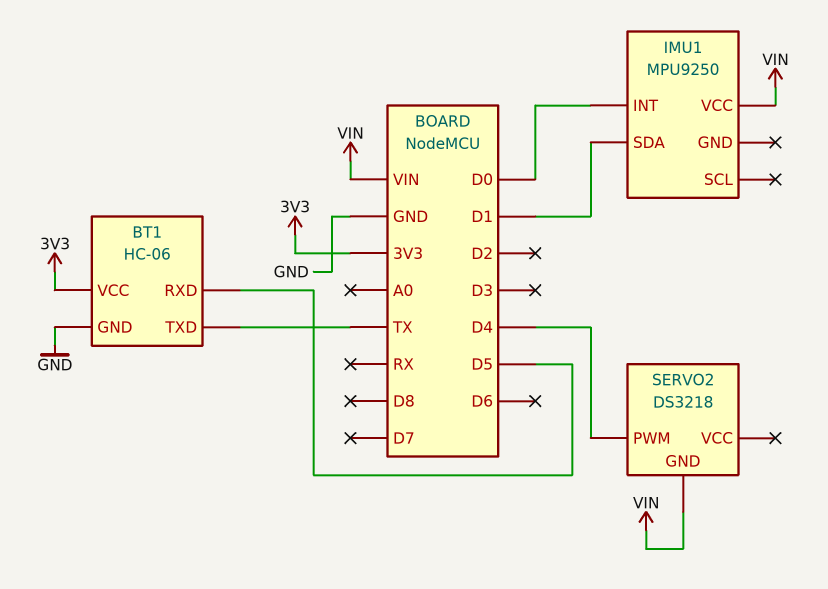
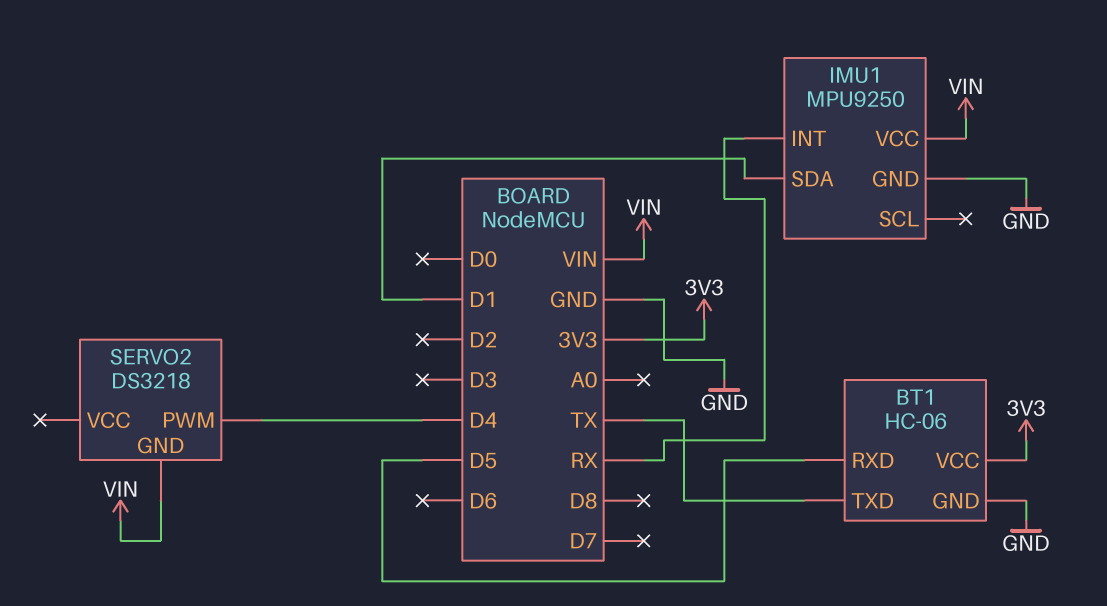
IMU1 pin GND: none -> GND
IMU1 pin INT: D0 -> RX

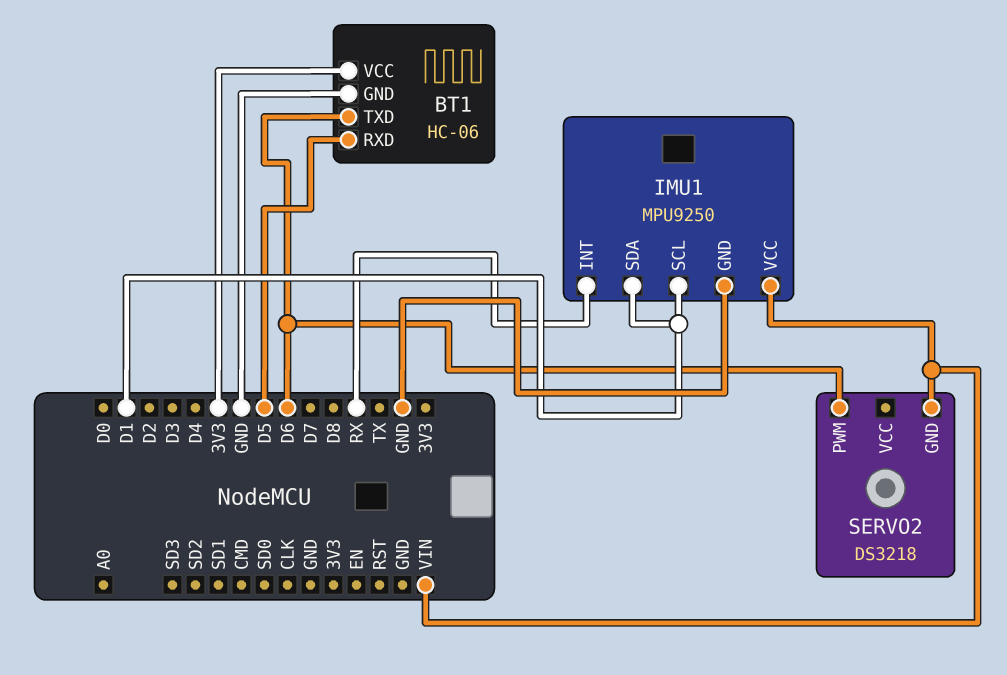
BT1 pin TXD: TX -> D6
IMU1 pin SCL: none -> D1
SERVO2 pin PWM: D4 -> D6

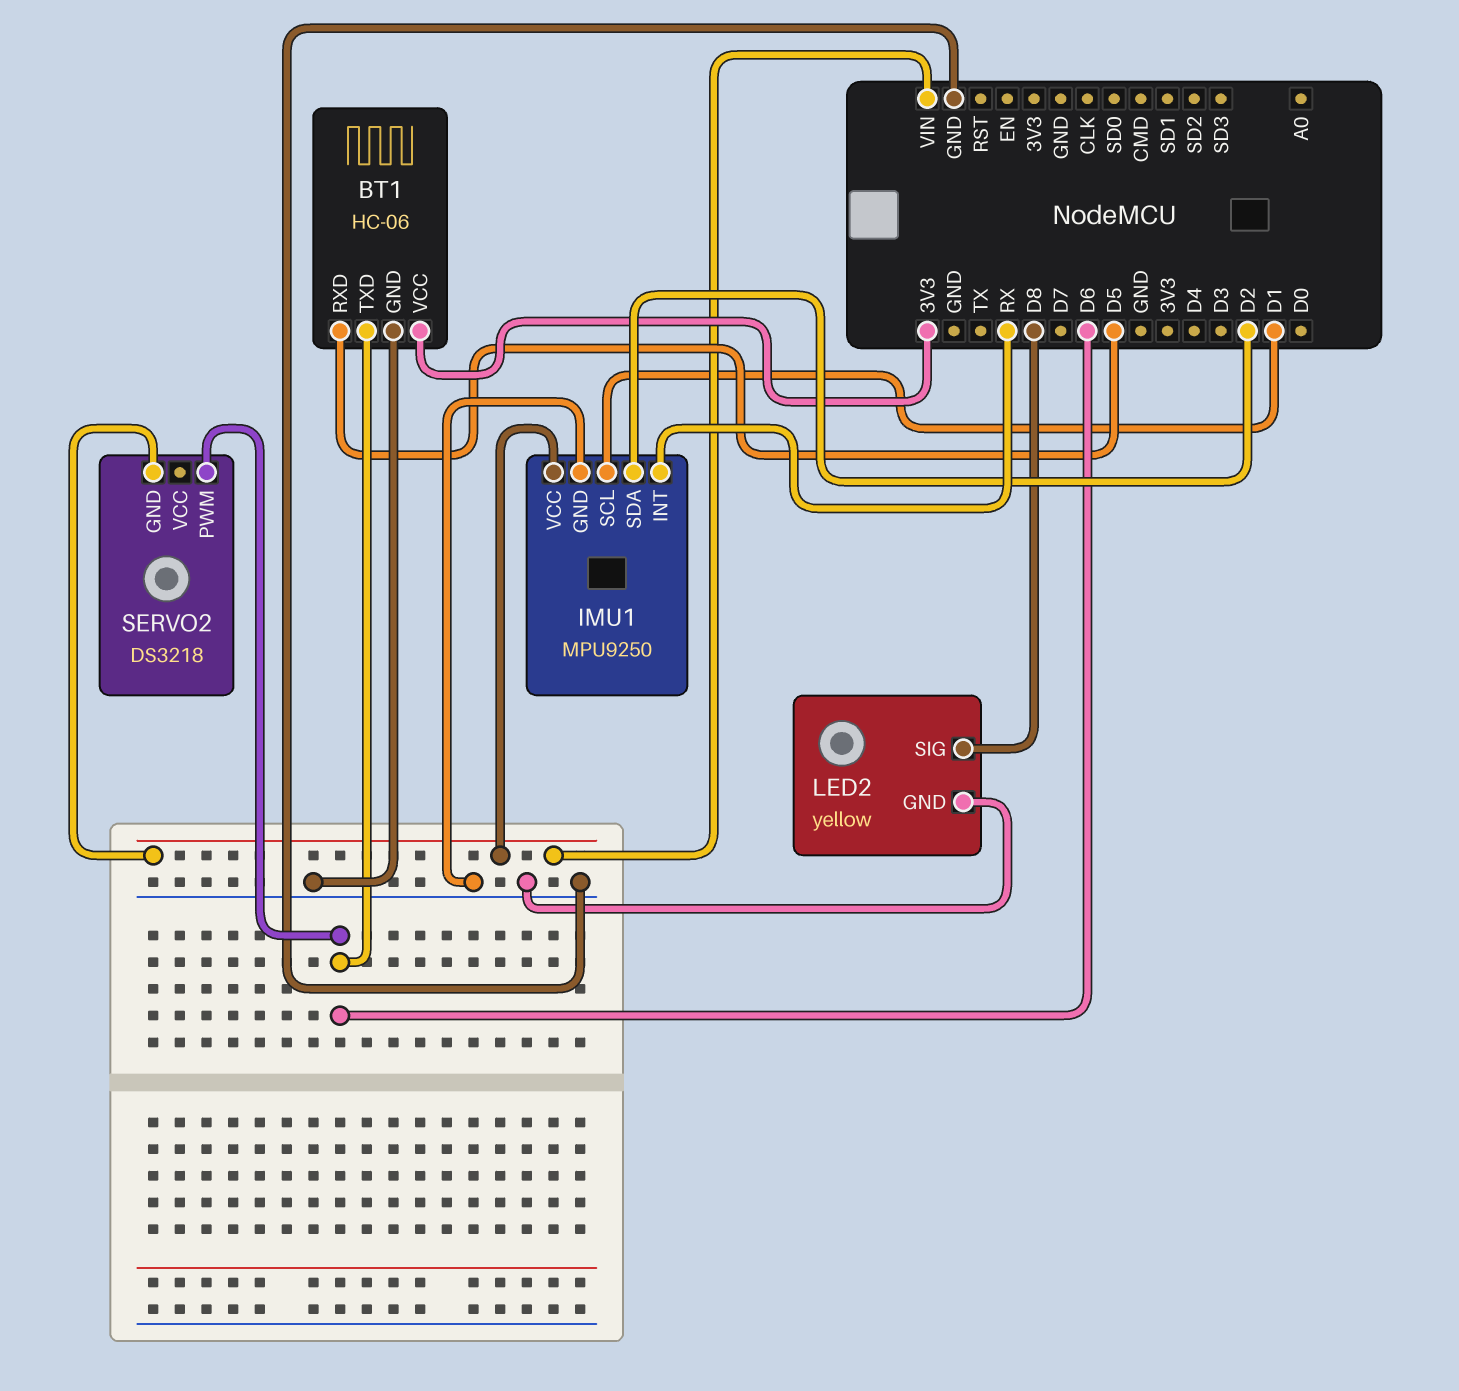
IMU1 pin SDA: D1 -> D2
LED2: none -> yellow
LED2 pin GND: none -> GND
LED2 pin SIG: none -> D8

